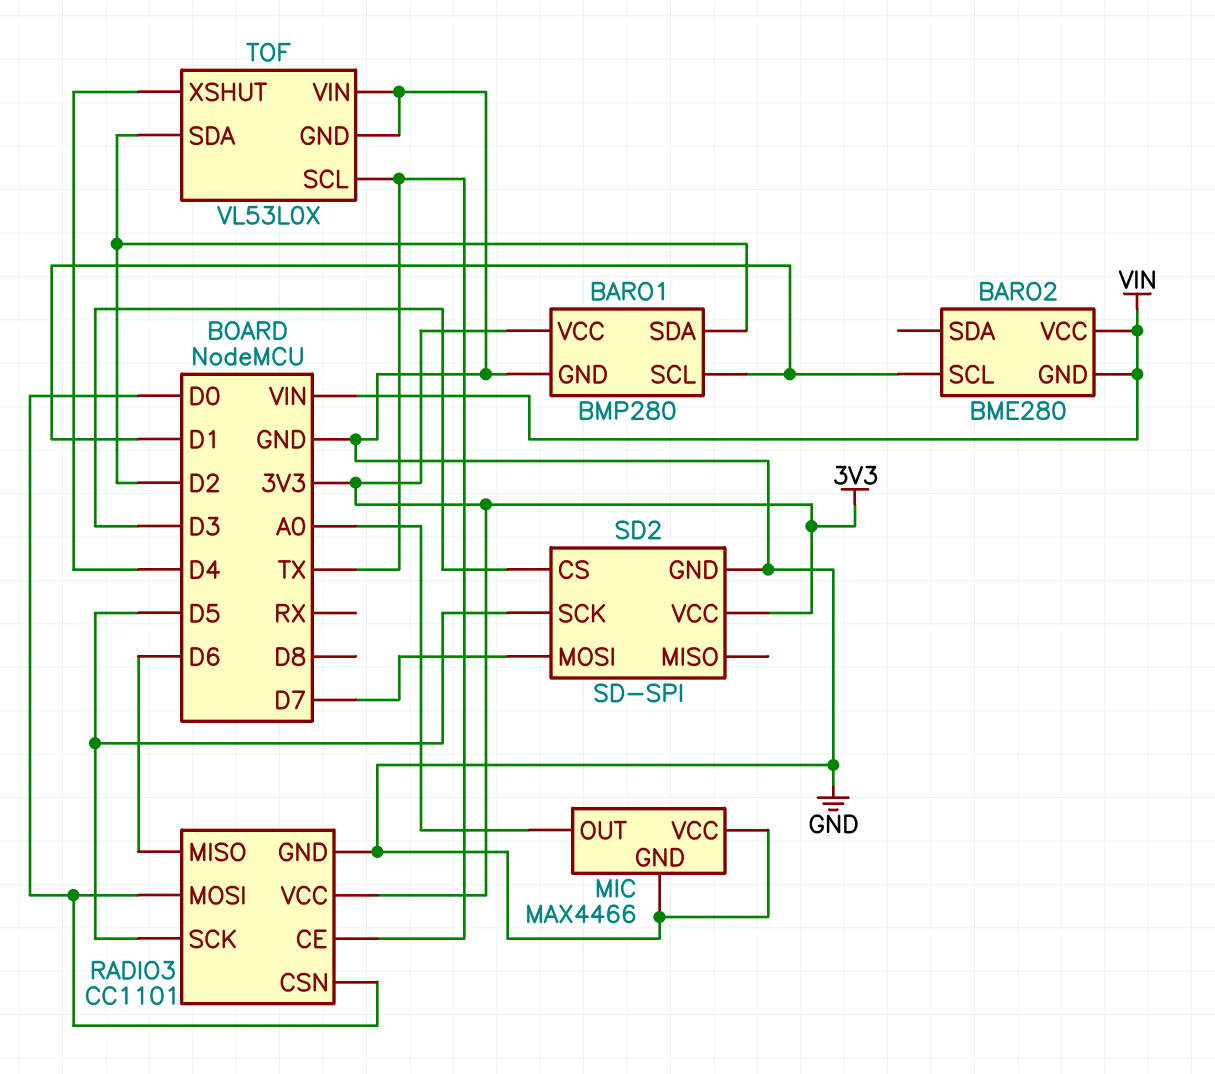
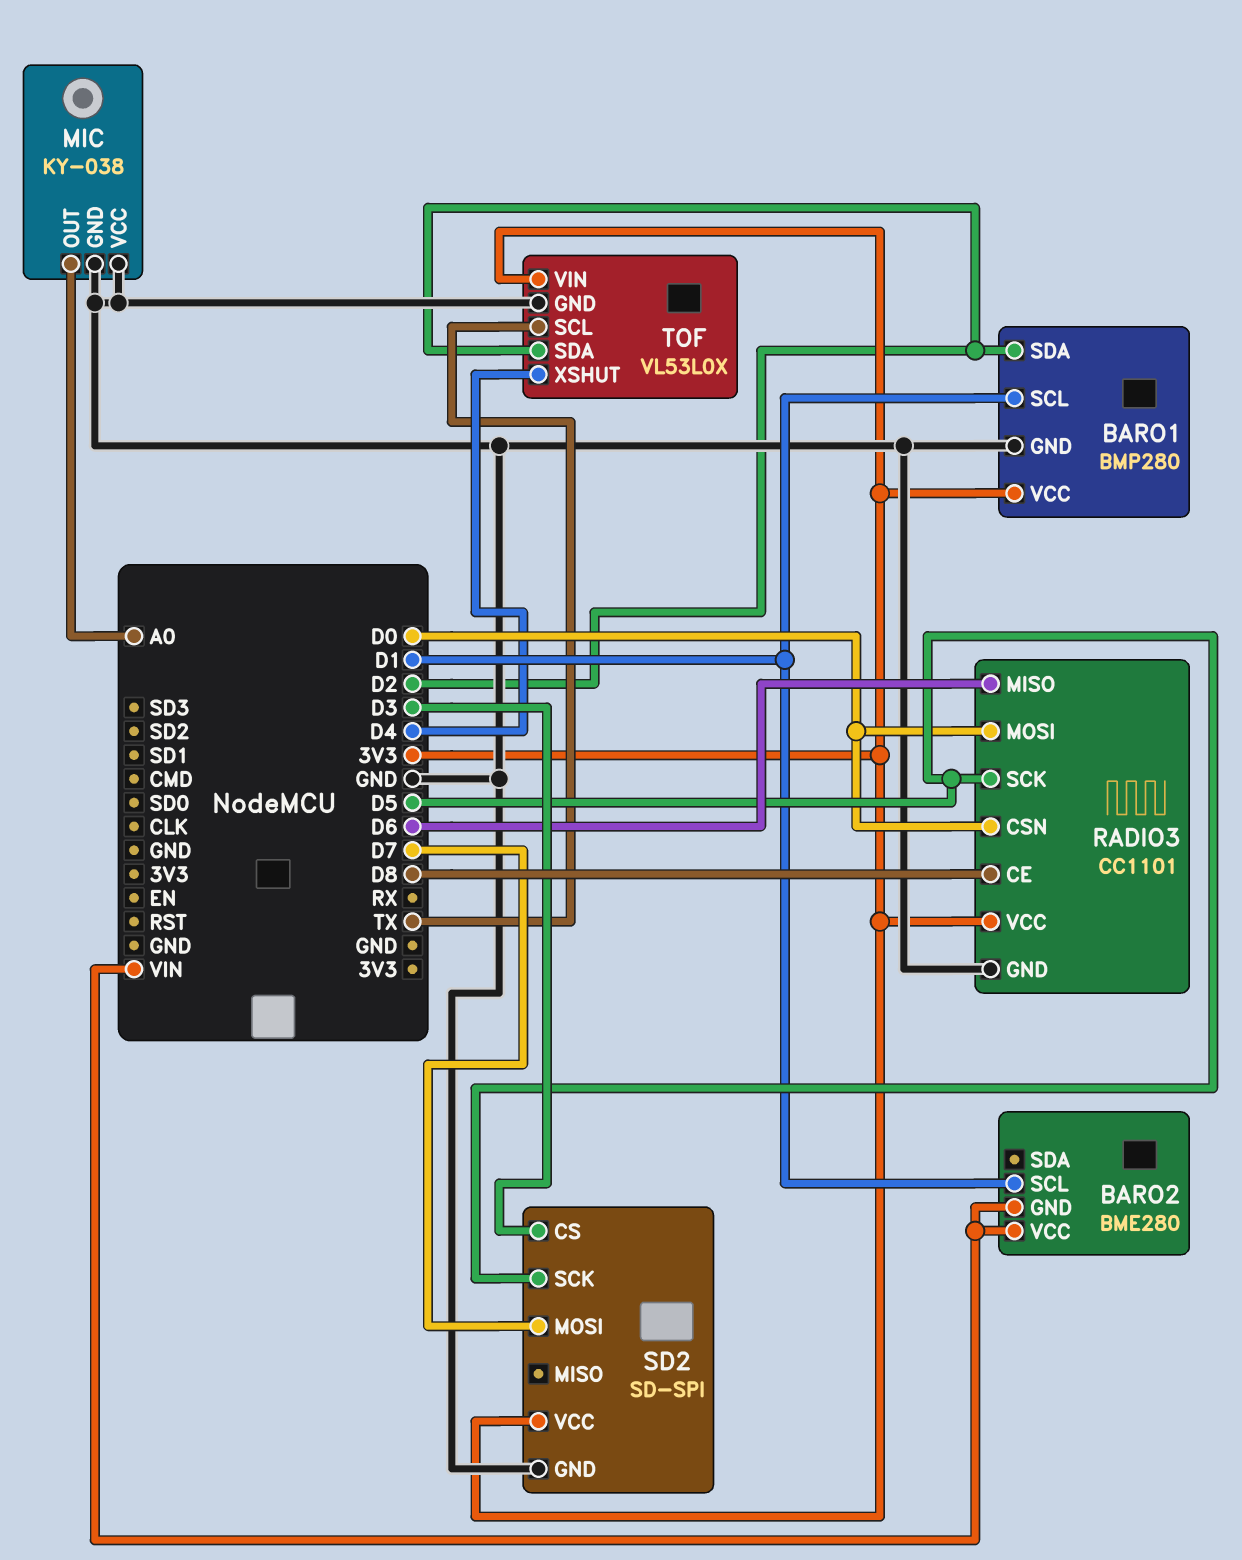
MIC: MAX4466 -> KY-038
RADIO3 pin CE: TX -> D8
TOF pin VIN: GND -> 3V3

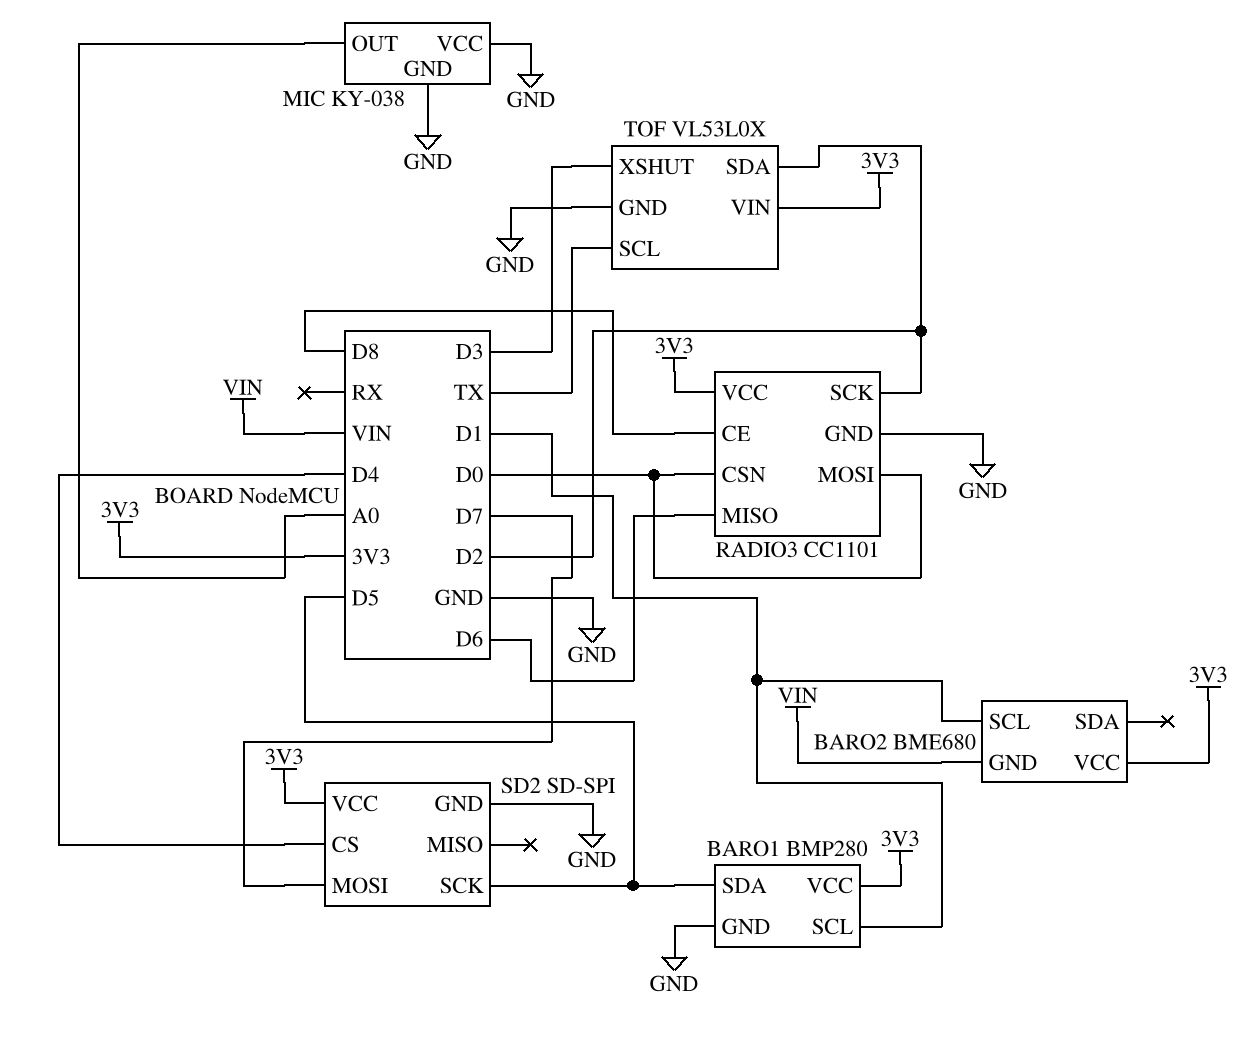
BARO1 pin SDA: D2 -> D5
BARO2: BME280 -> BME680
BARO2 pin VCC: VIN -> 3V3
RADIO3 pin SCK: D5 -> D2
SD2 pin CS: D3 -> D4
TOF pin XSHUT: D4 -> D3

